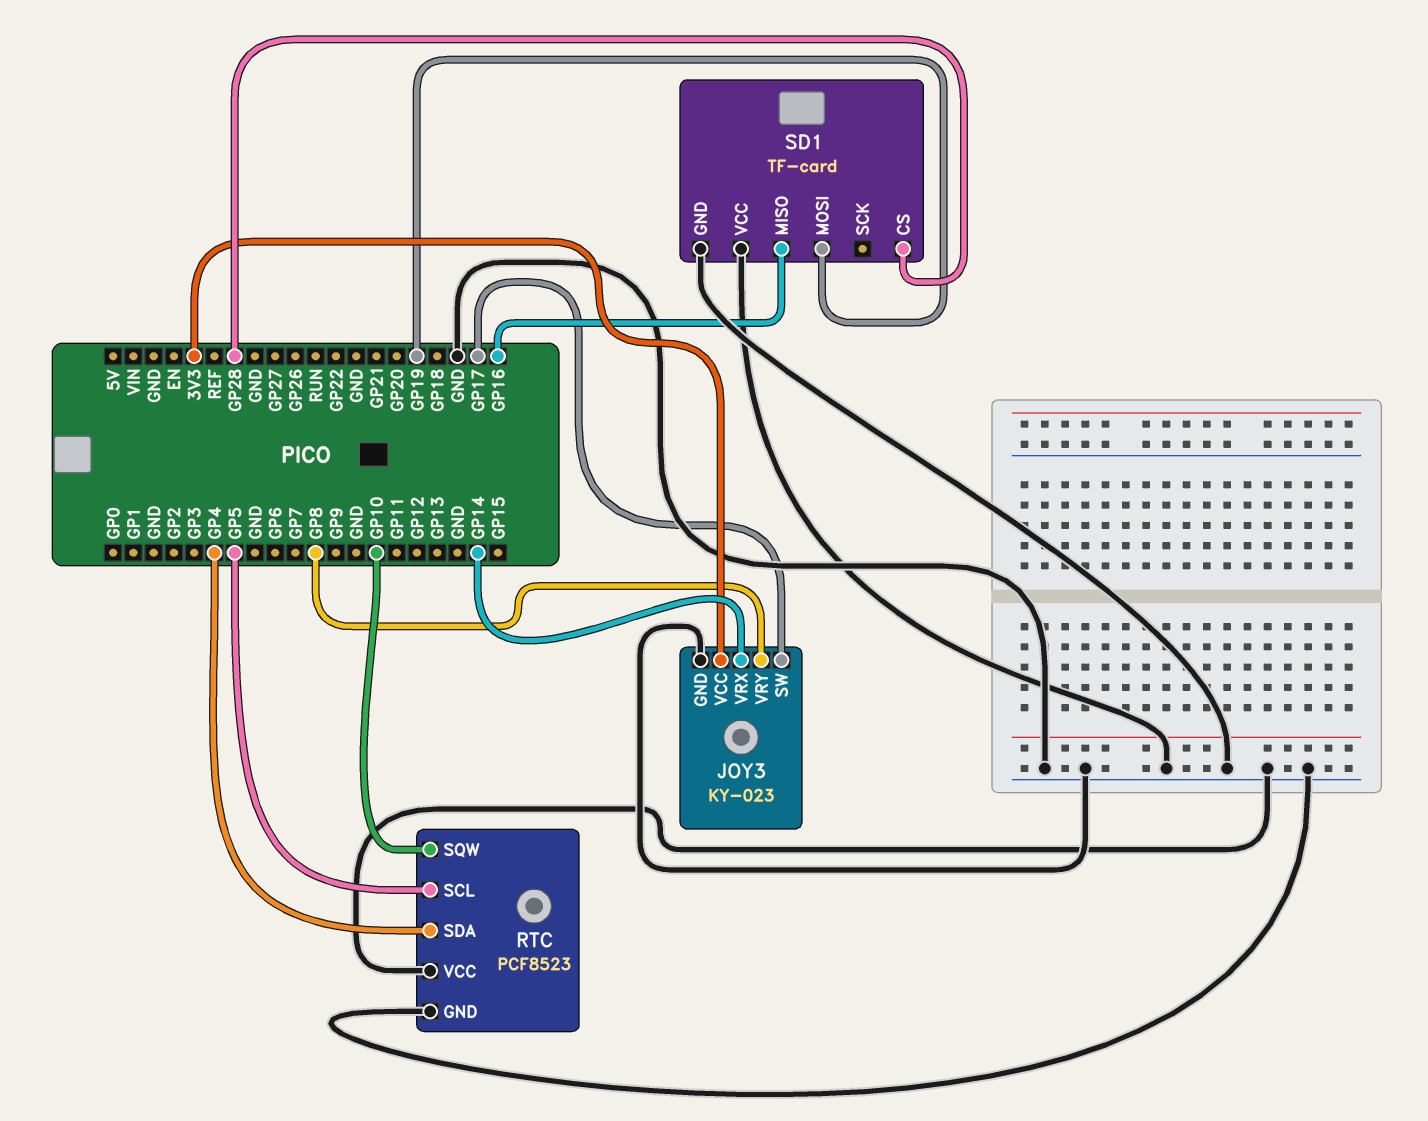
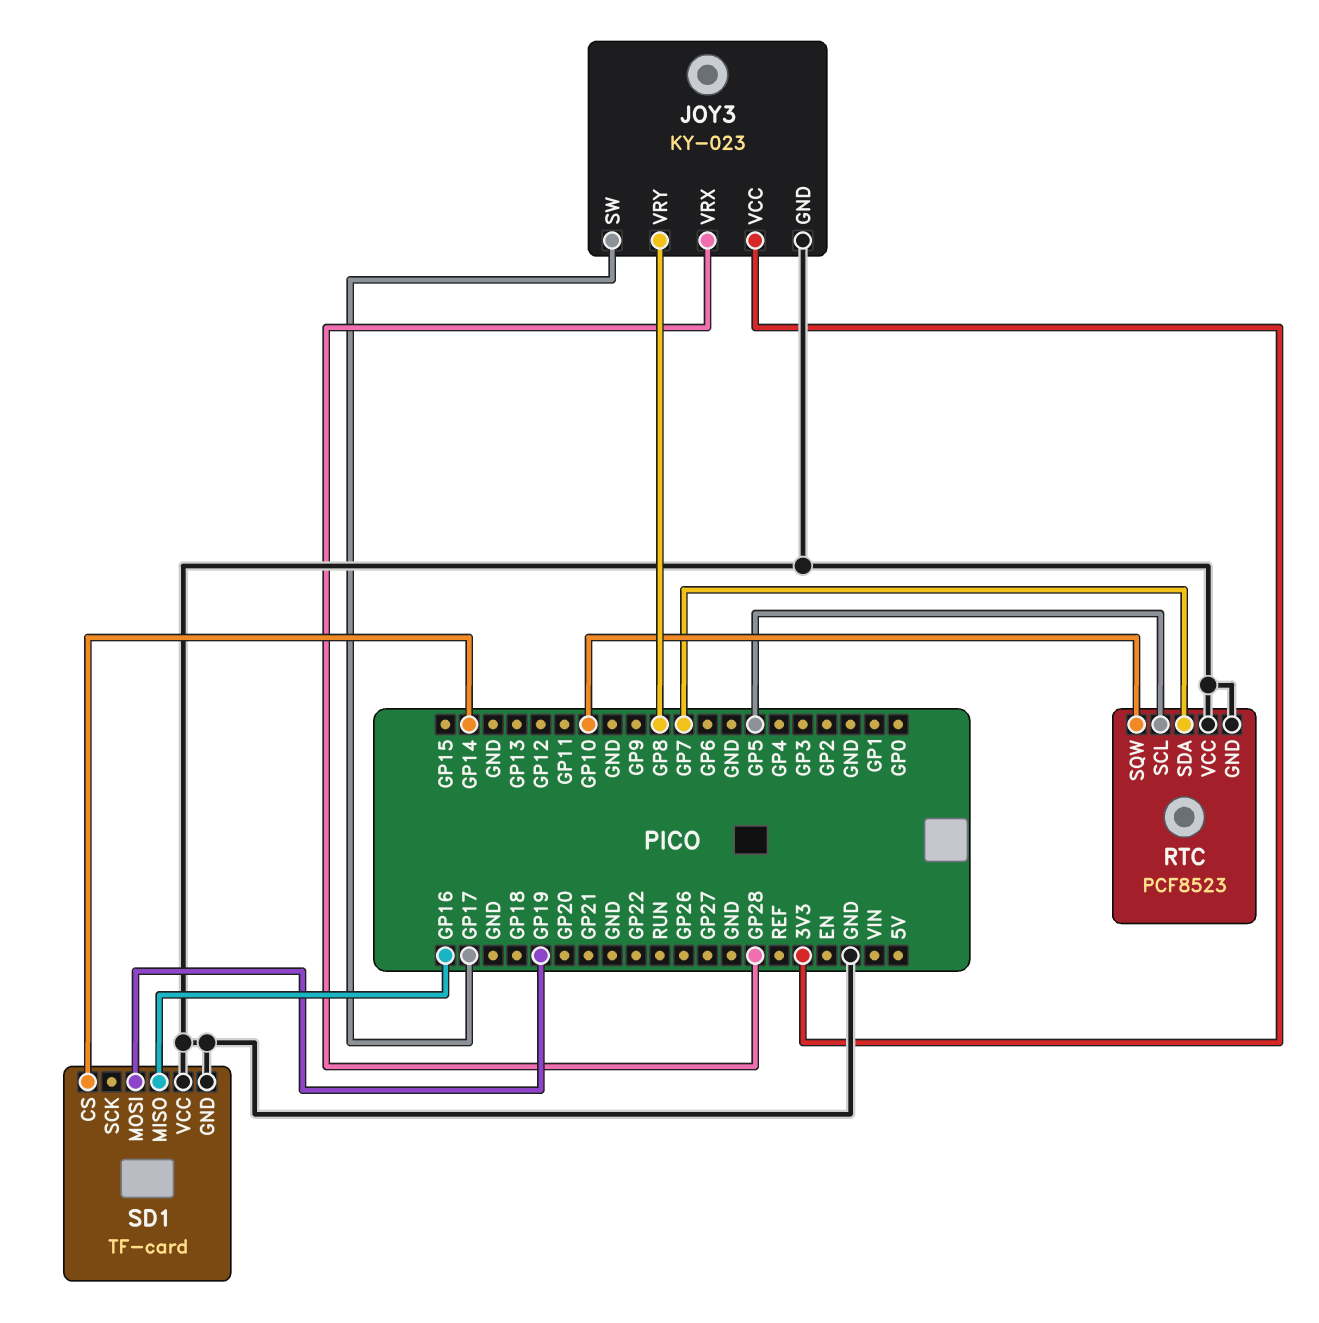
JOY3 pin VRX: GP14 -> GP28
RTC pin SDA: GP4 -> GP7
SD1 pin CS: GP28 -> GP14

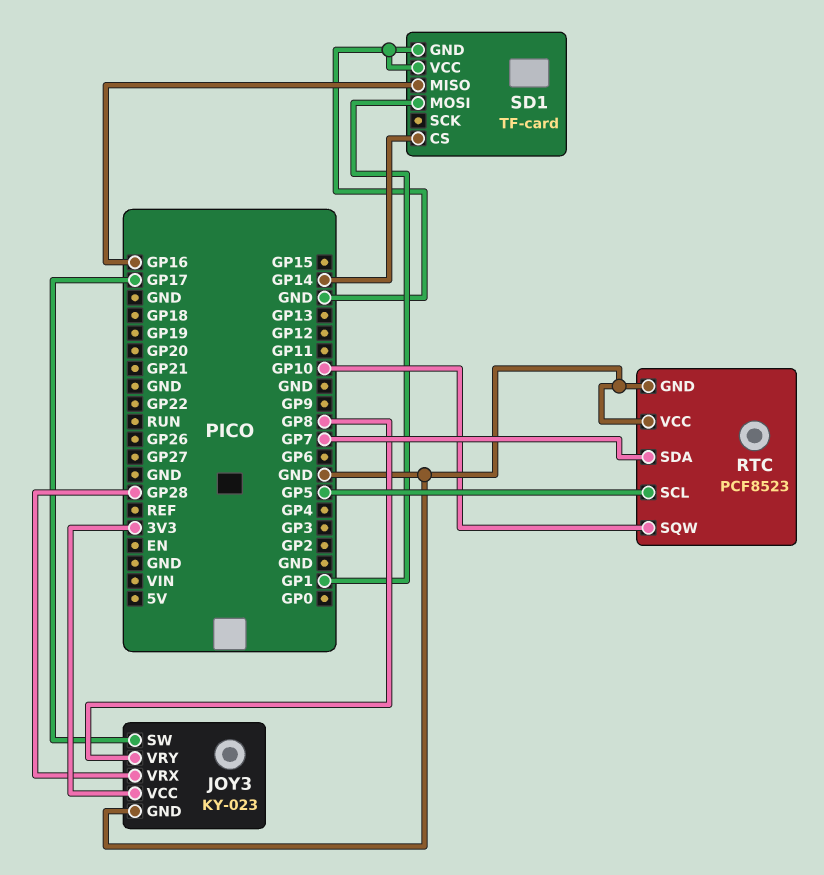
SD1 pin MOSI: GP19 -> GP1

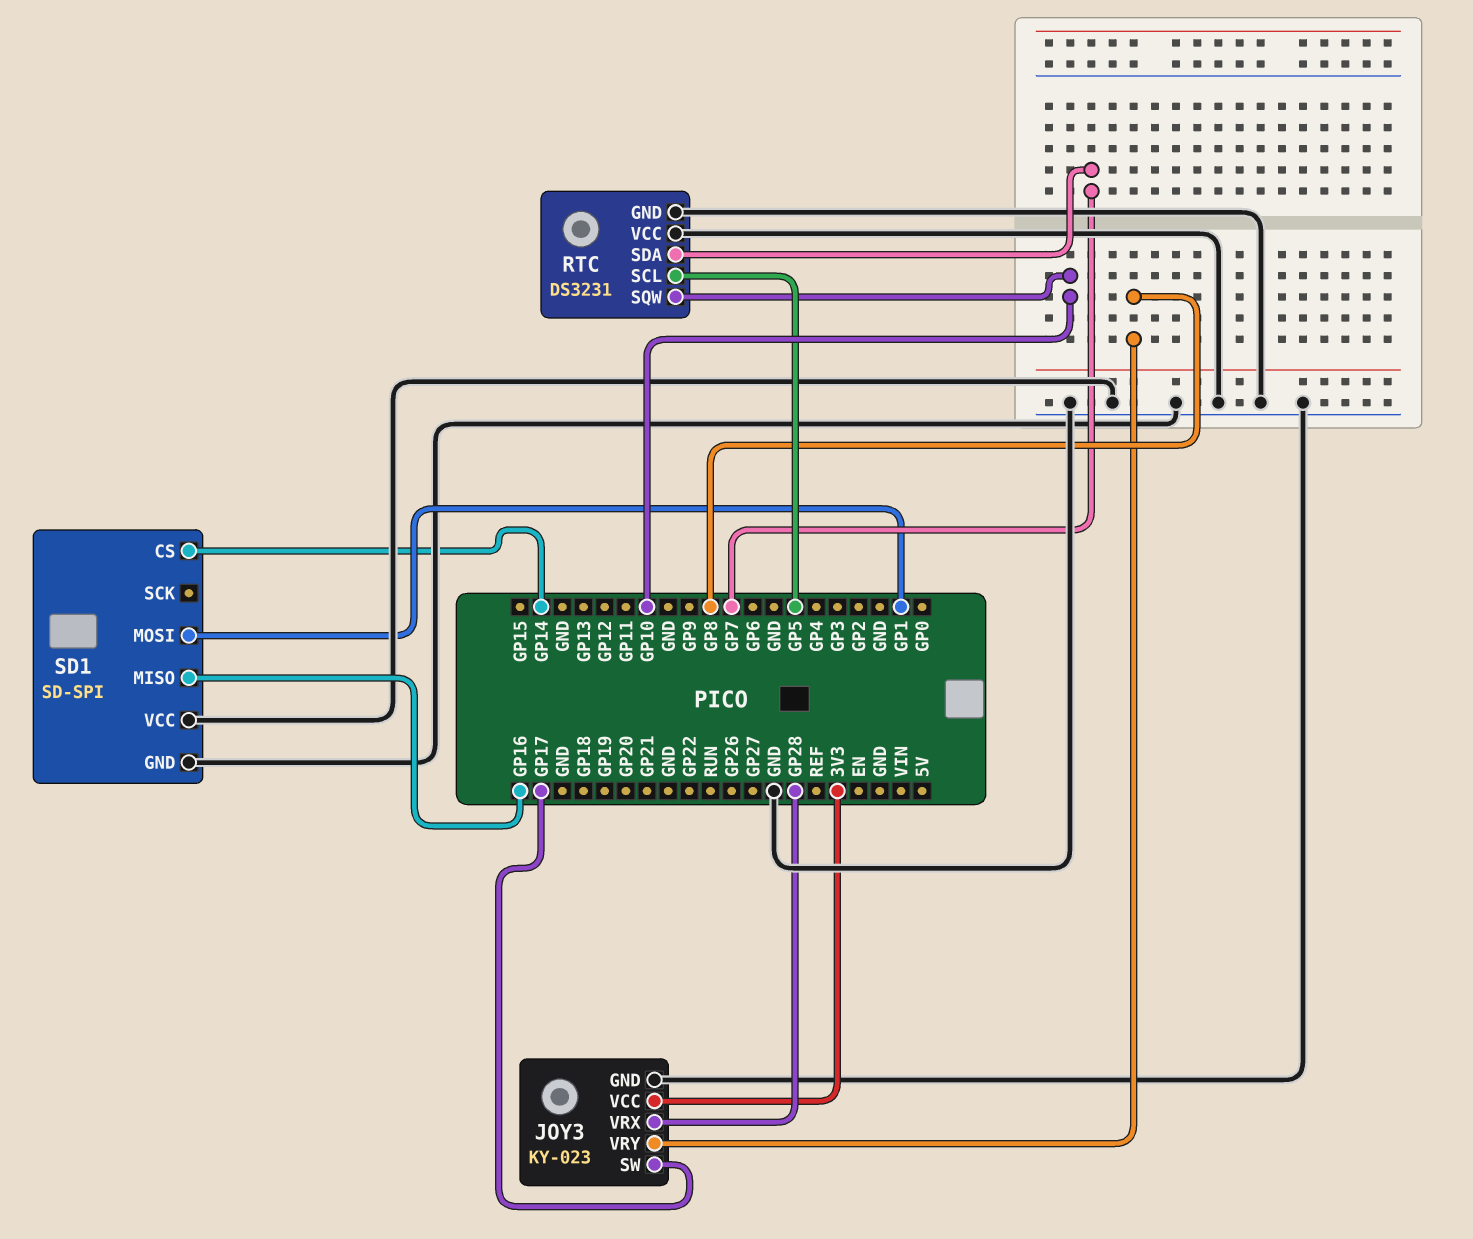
RTC: PCF8523 -> DS3231
SD1: TF-card -> SD-SPI

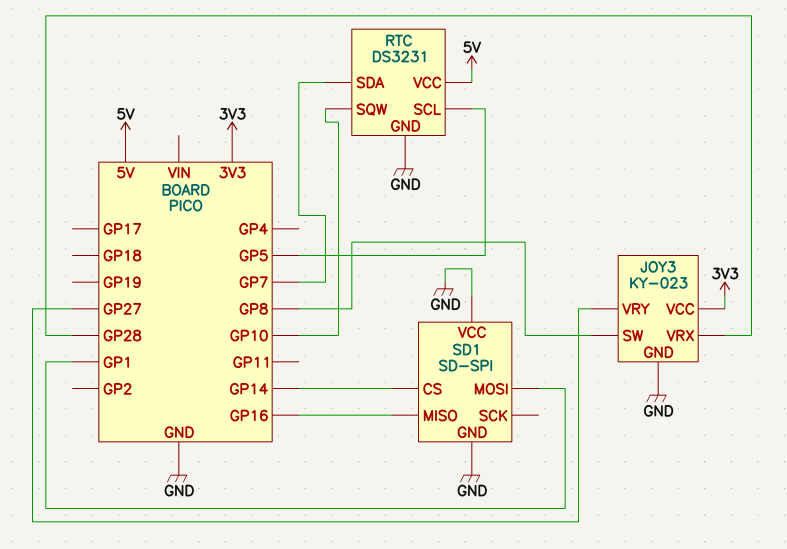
JOY3 pin SW: GP17 -> GP8
JOY3 pin VRY: GP8 -> GP27
RTC pin VCC: GND -> 5V

